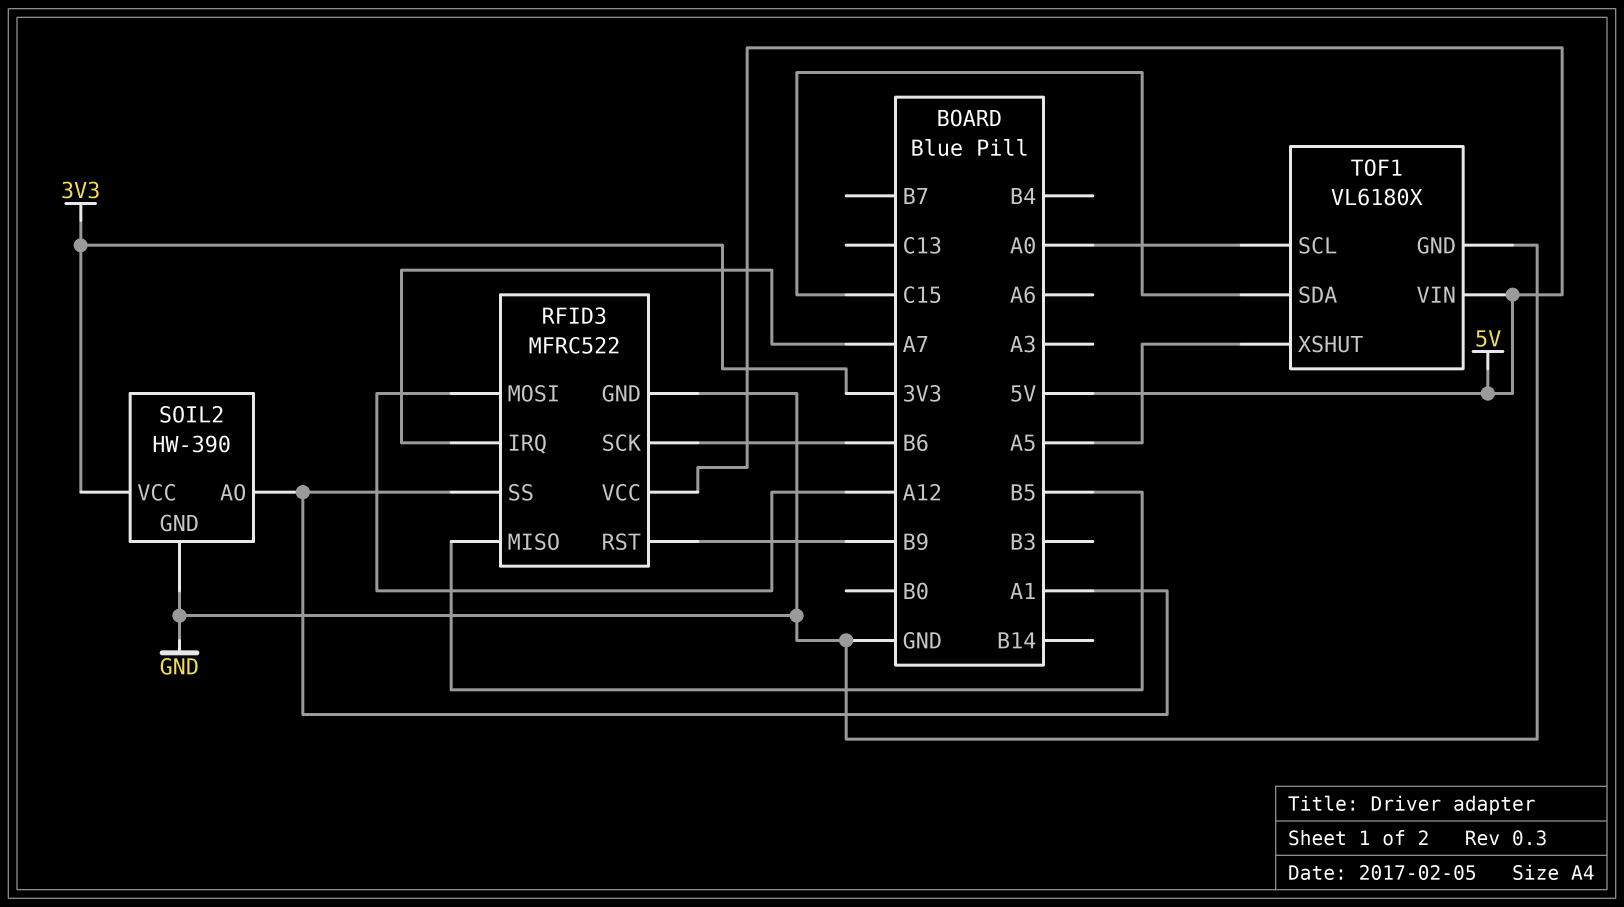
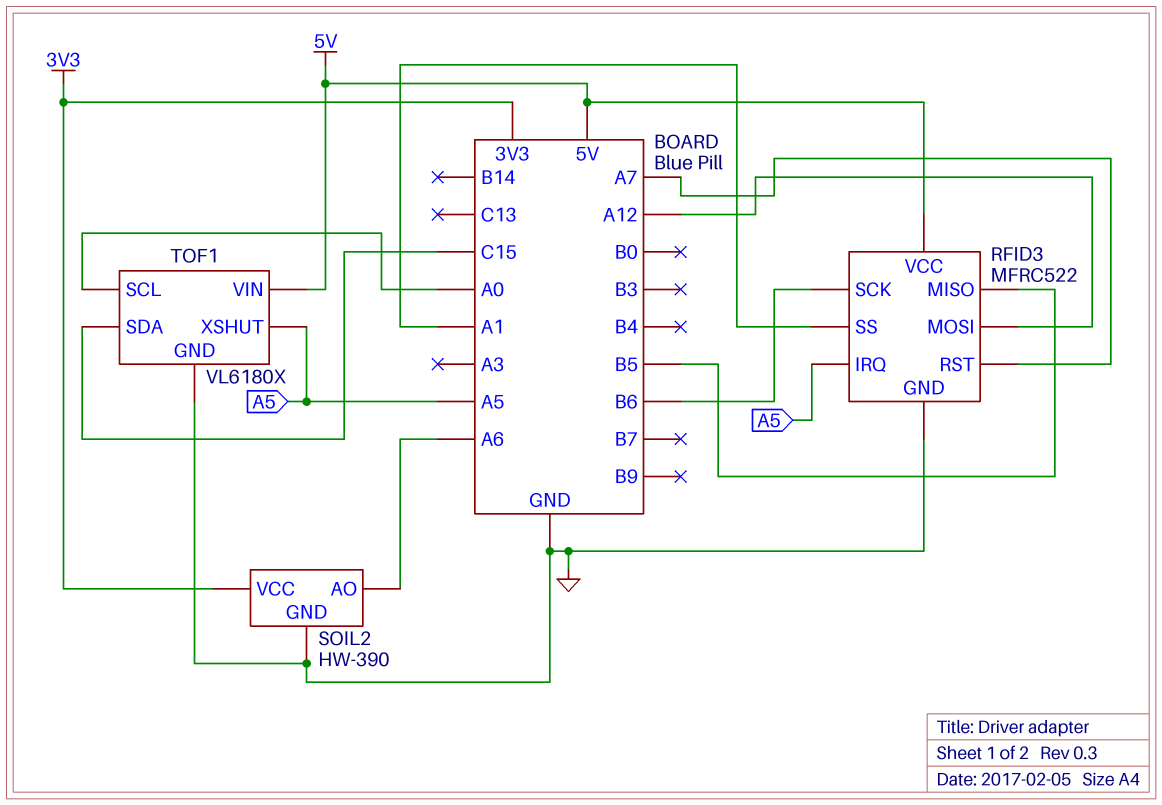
RFID3 pin IRQ: A7 -> A5
RFID3 pin RST: B9 -> A7
SOIL2 pin AO: A1 -> A6

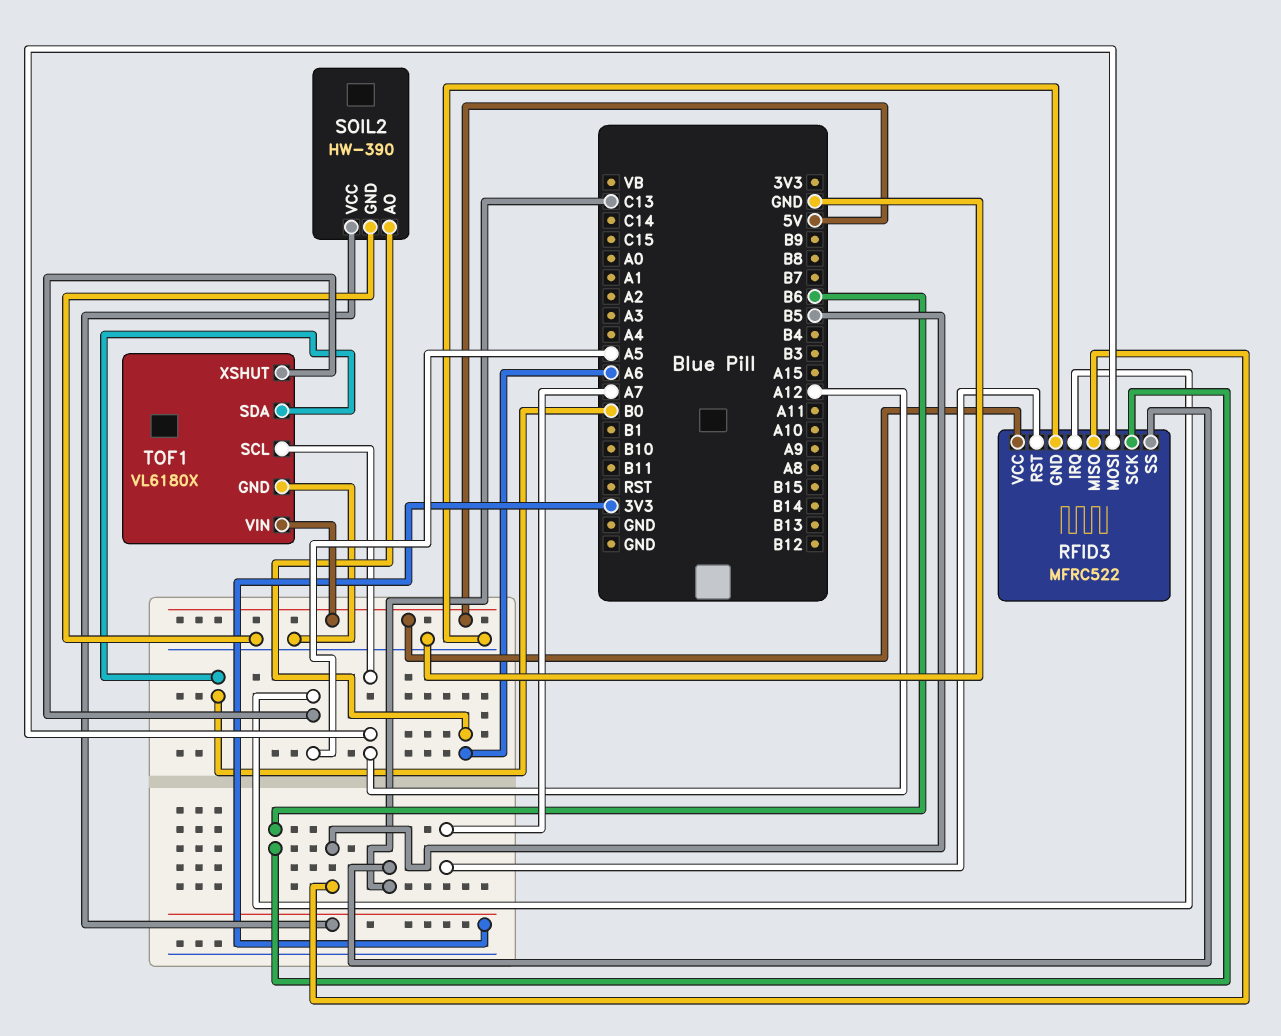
RFID3 pin SS: A1 -> C13
TOF1 pin SCL: A0 -> A12
TOF1 pin SDA: C15 -> B0

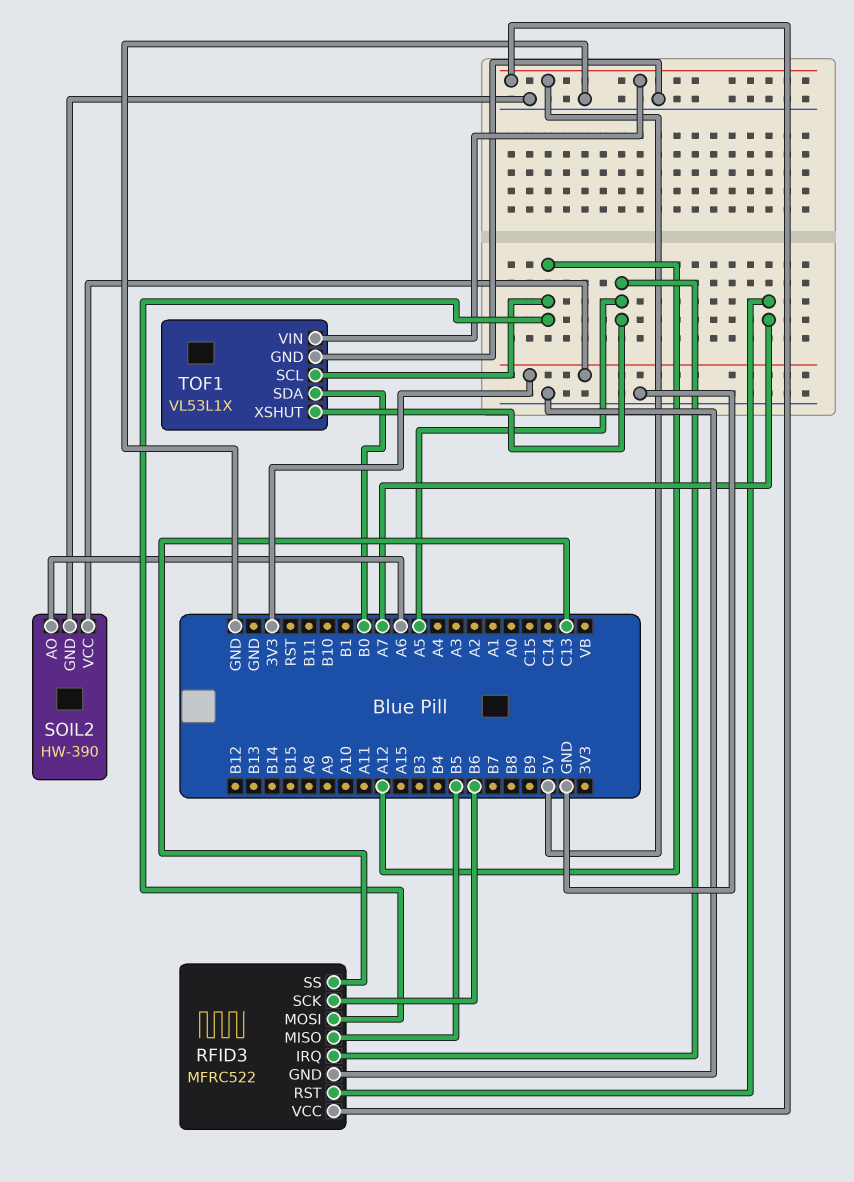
TOF1: VL6180X -> VL53L1X

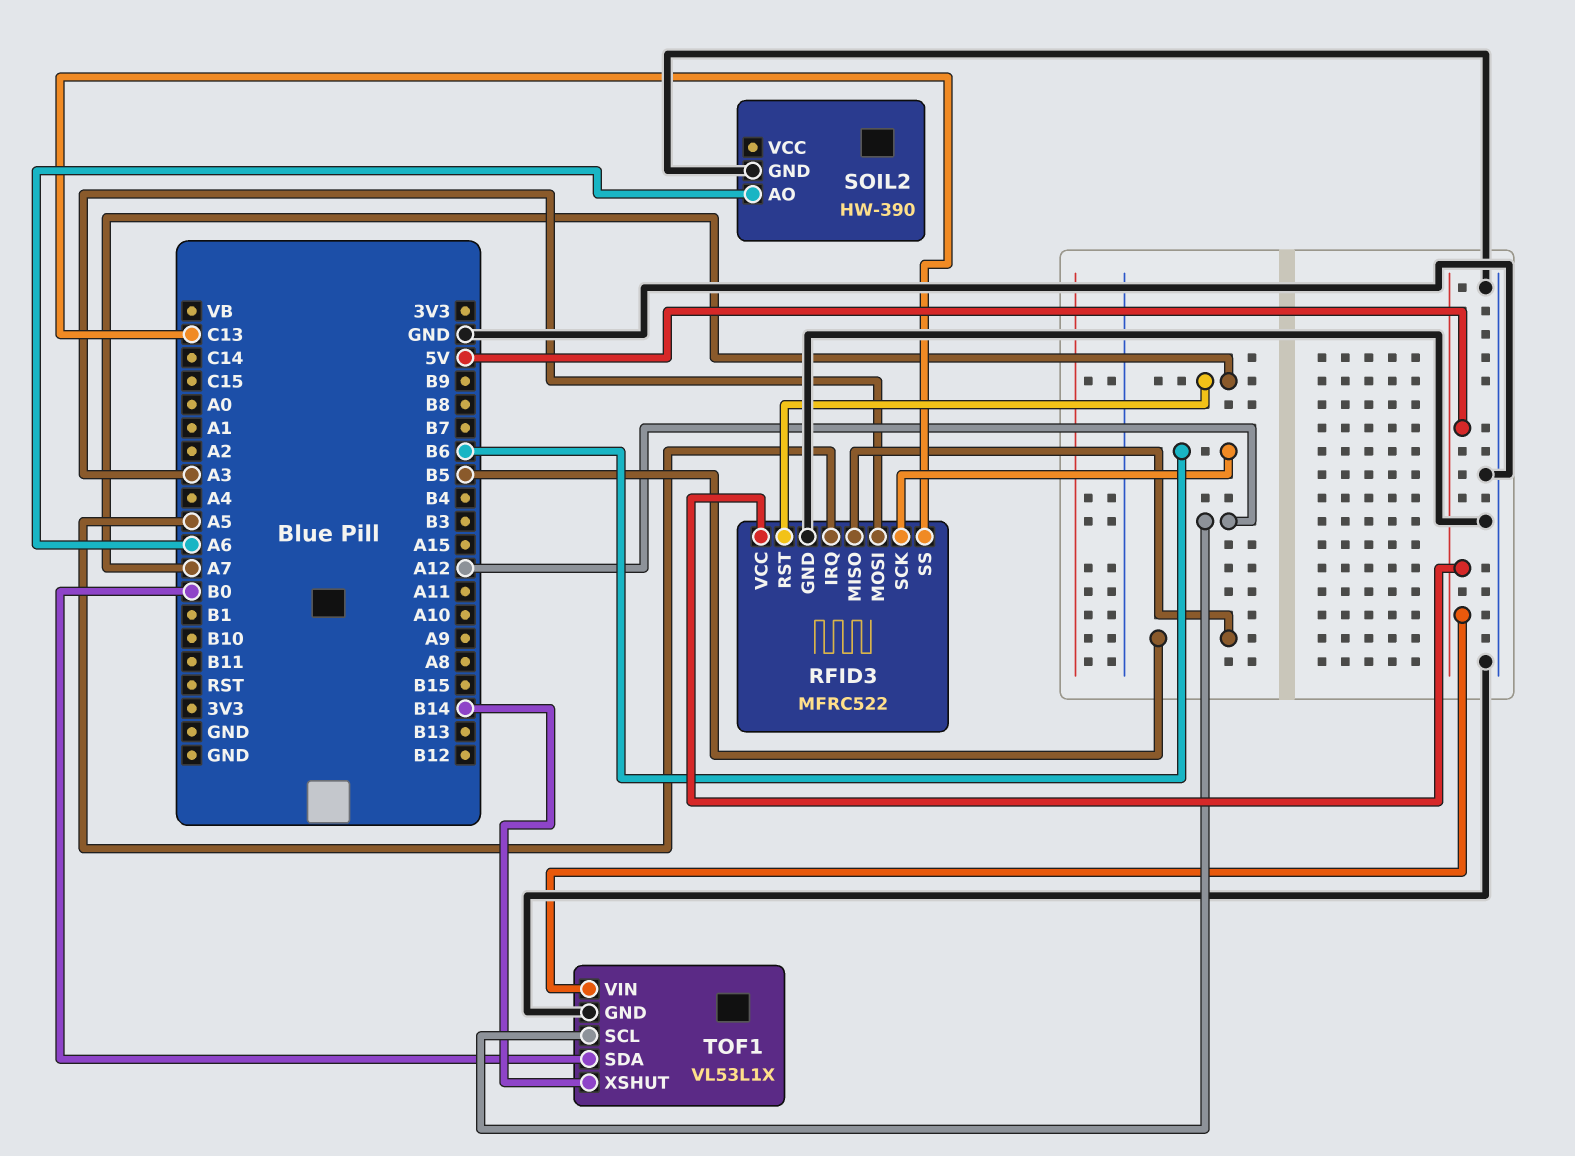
RFID3 pin MOSI: A12 -> A3
SOIL2 pin VCC: 3V3 -> none
TOF1 pin XSHUT: A5 -> B14

